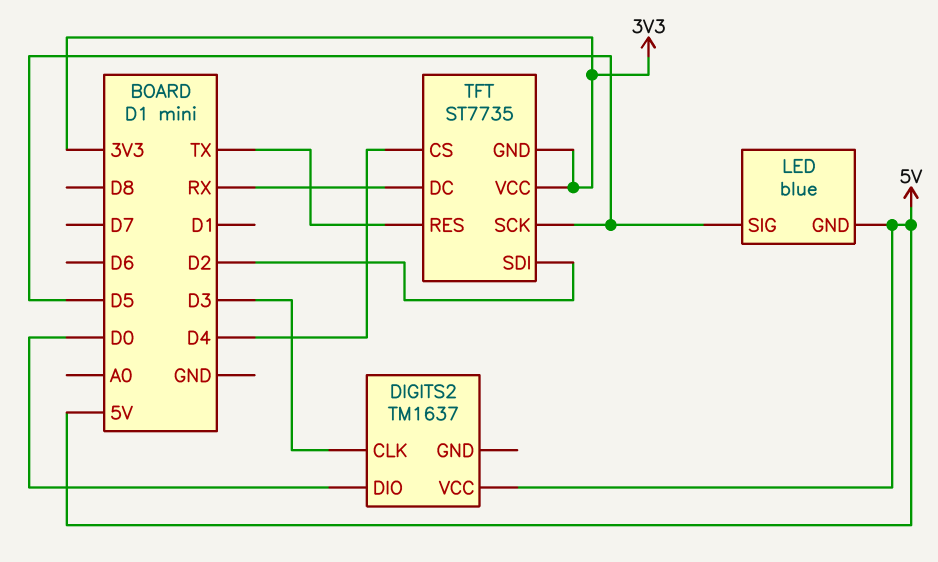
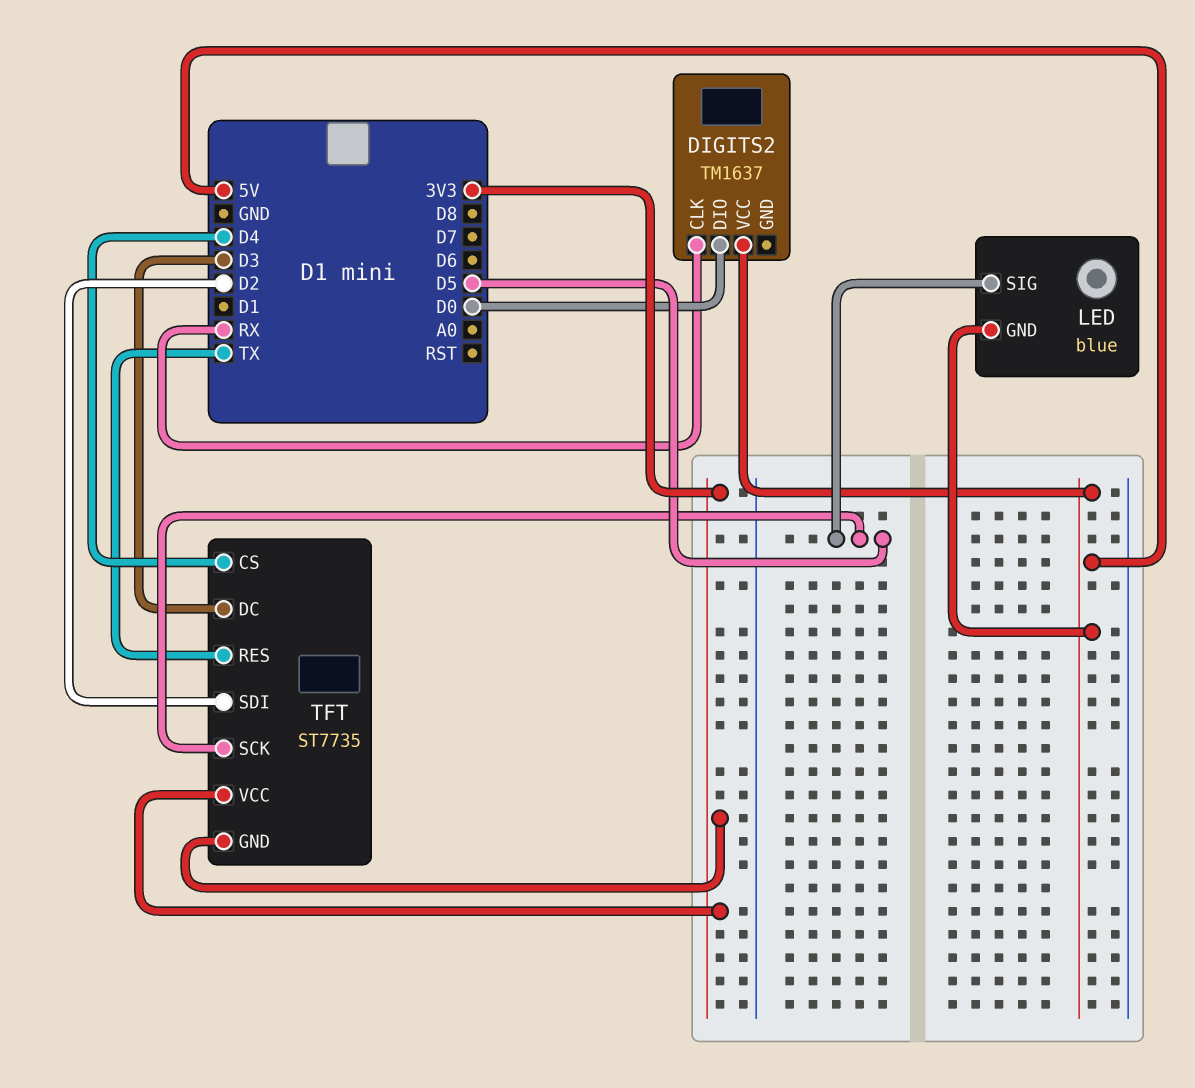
DIGITS2 pin CLK: D3 -> RX
TFT pin DC: RX -> D3

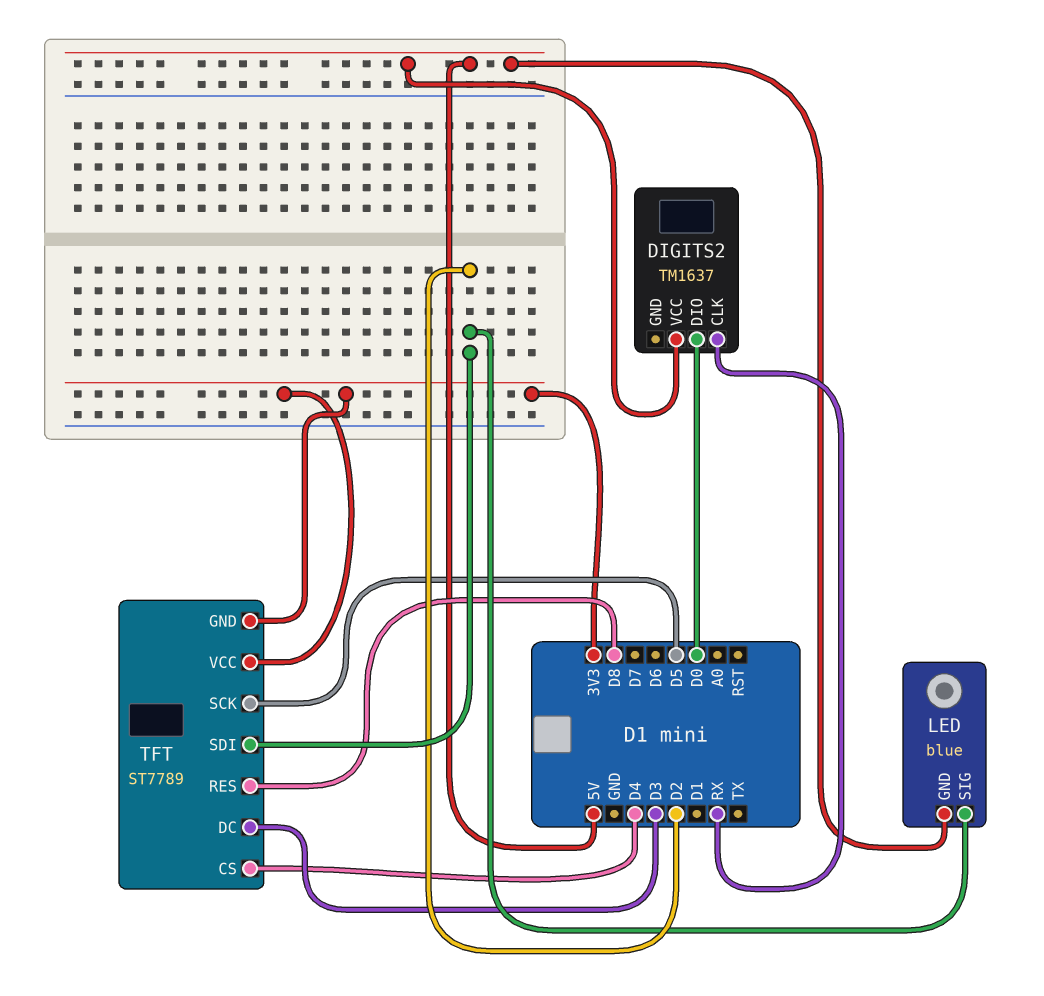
LED pin SIG: D5 -> D2
TFT: ST7735 -> ST7789
TFT pin RES: TX -> D8

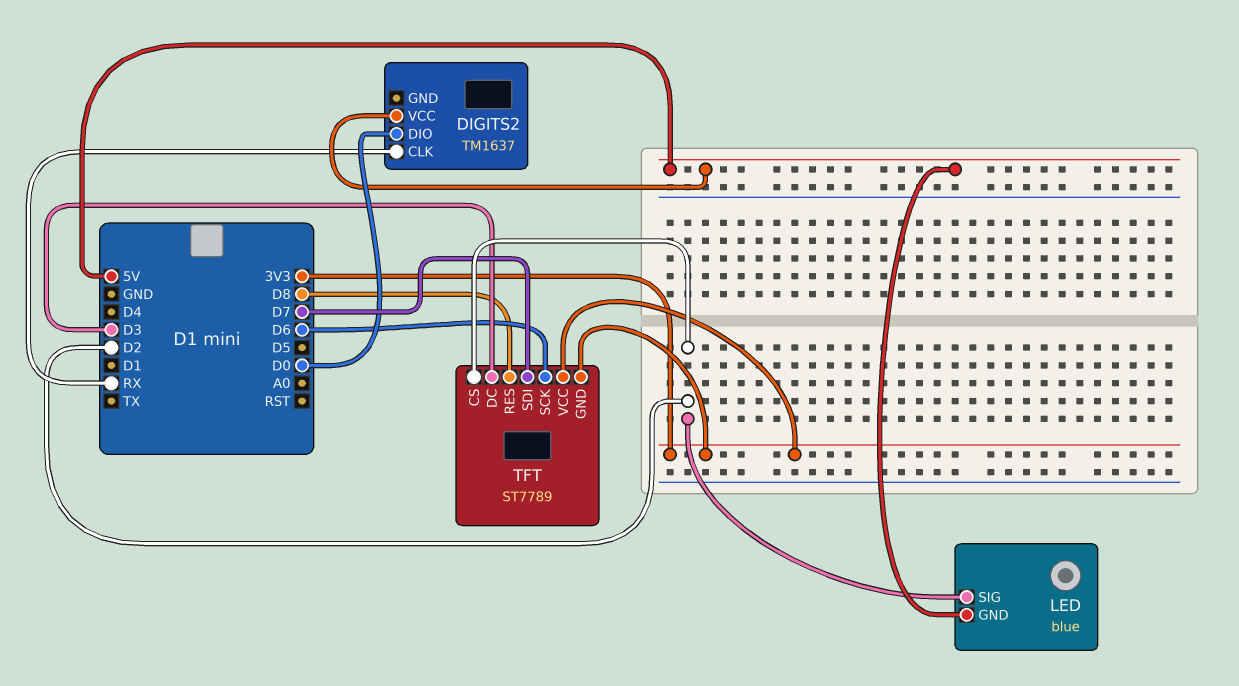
TFT pin CS: D4 -> D2
TFT pin SCK: D5 -> D6
TFT pin SDI: D2 -> D7

